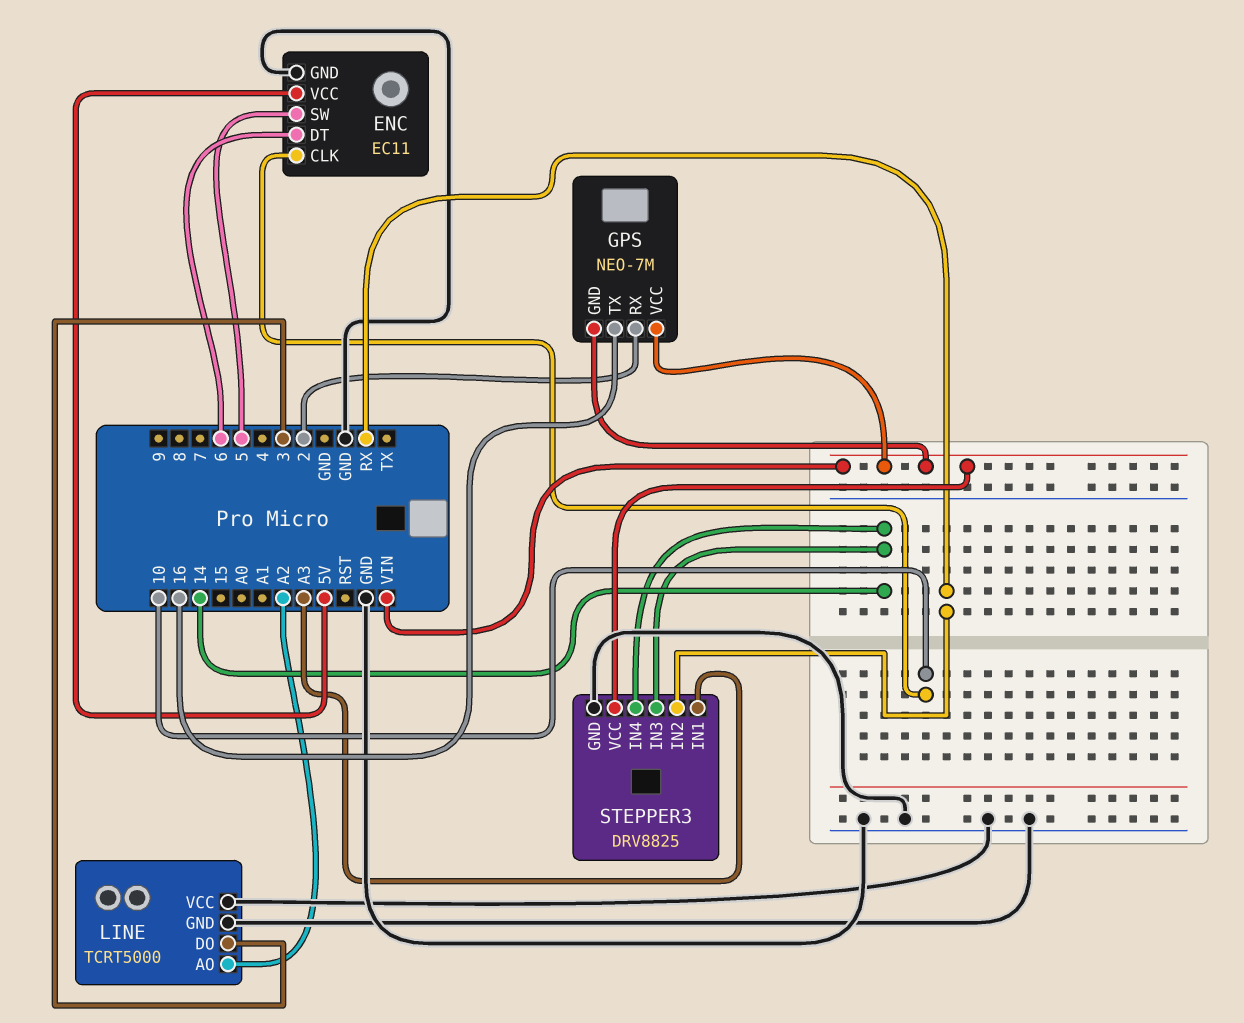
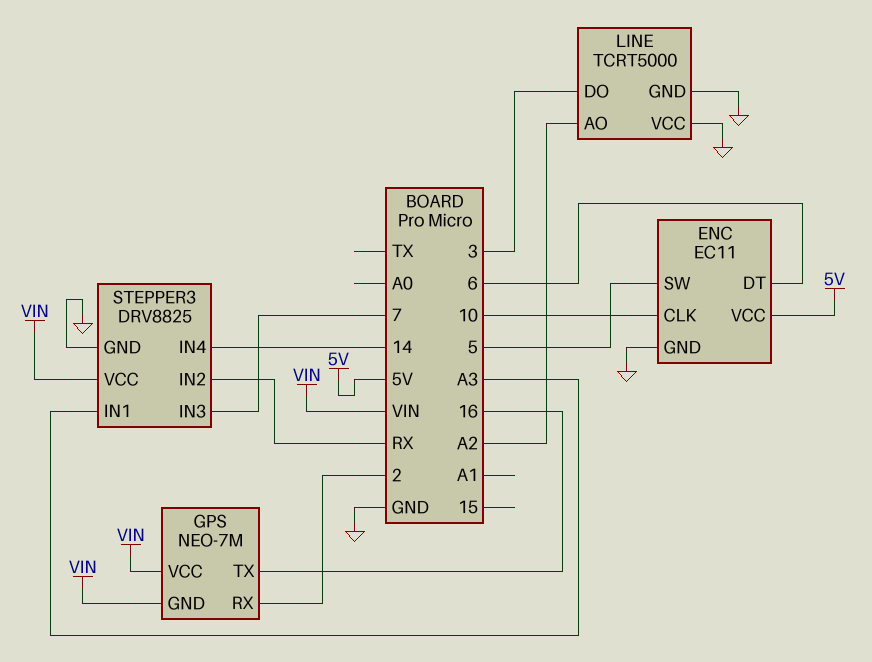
STEPPER3 pin IN3: 14 -> 7

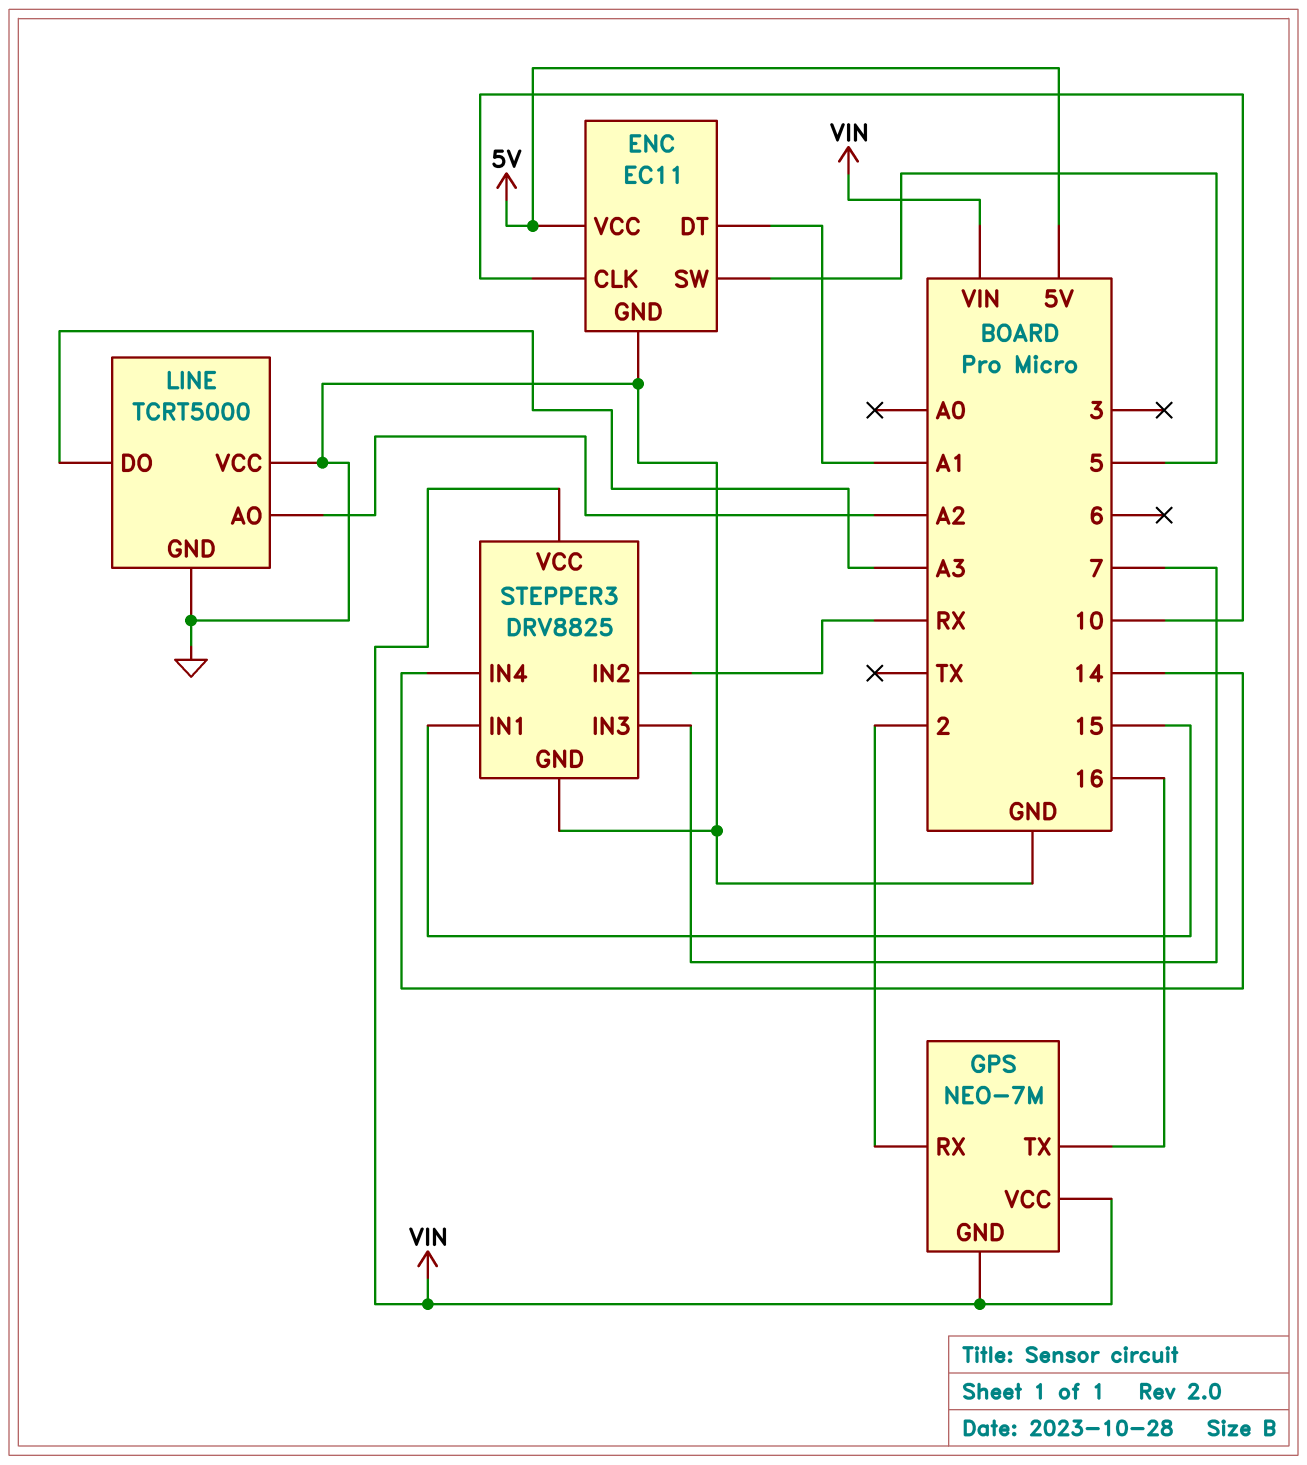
ENC pin DT: 6 -> A1
LINE pin DO: 3 -> A3
STEPPER3 pin IN1: A3 -> 15

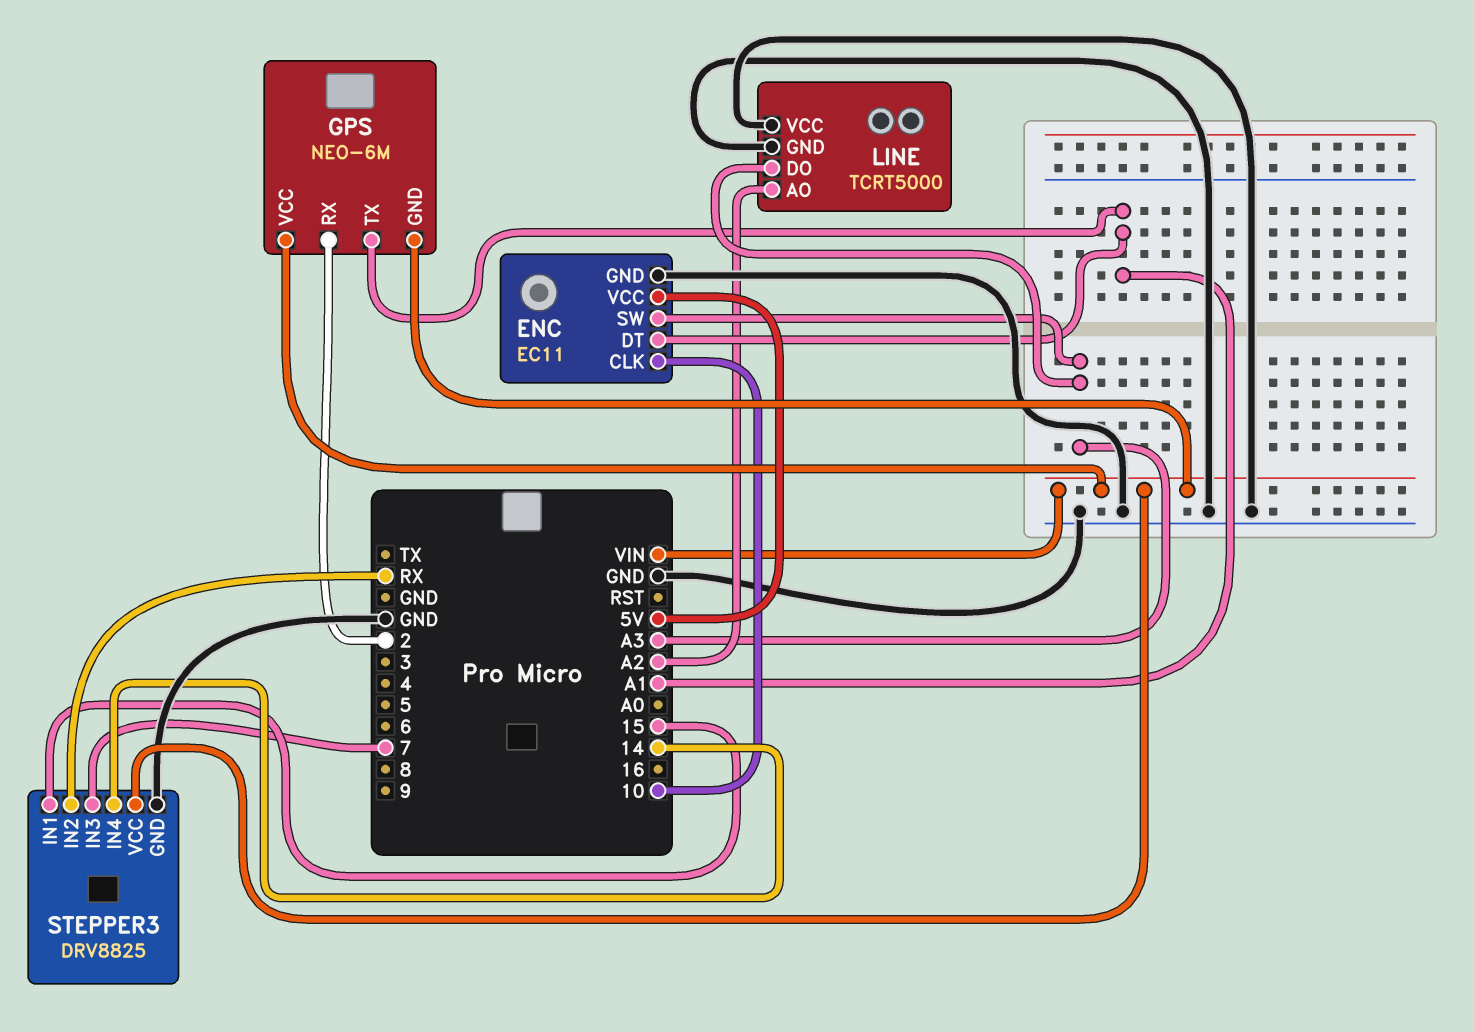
ENC pin SW: 5 -> A3
GPS: NEO-7M -> NEO-6M
GPS pin TX: 16 -> A1

